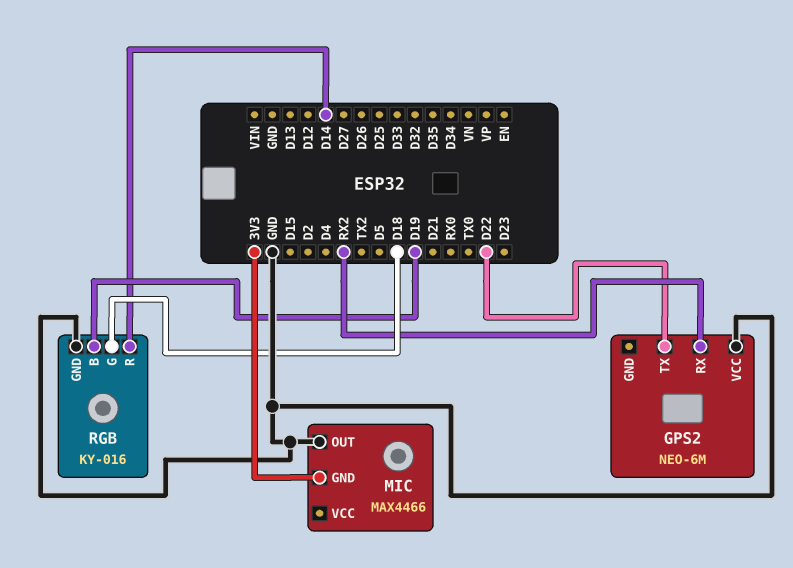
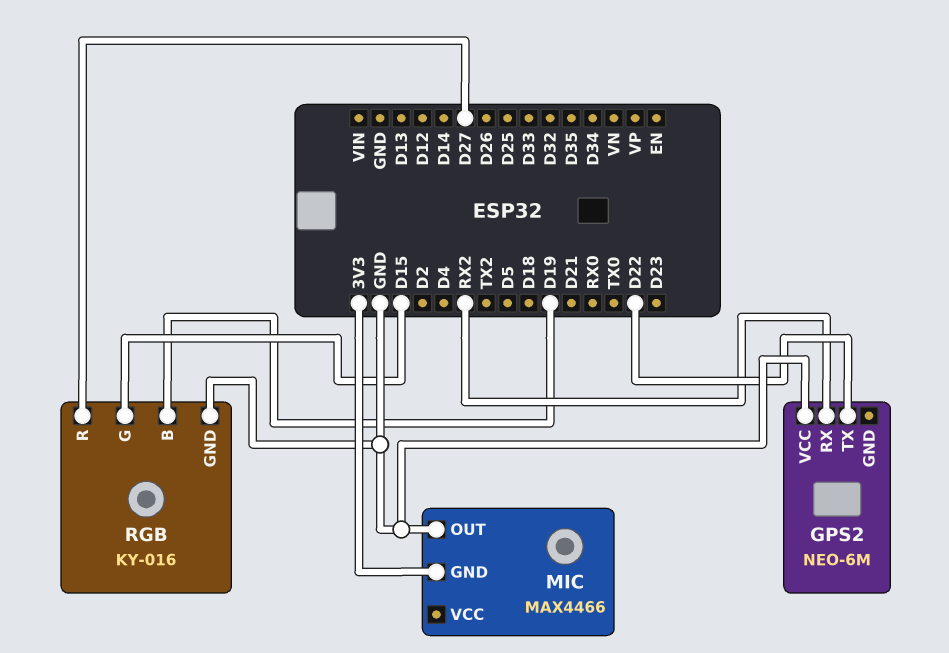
RGB pin G: D18 -> D15
RGB pin R: D14 -> D27

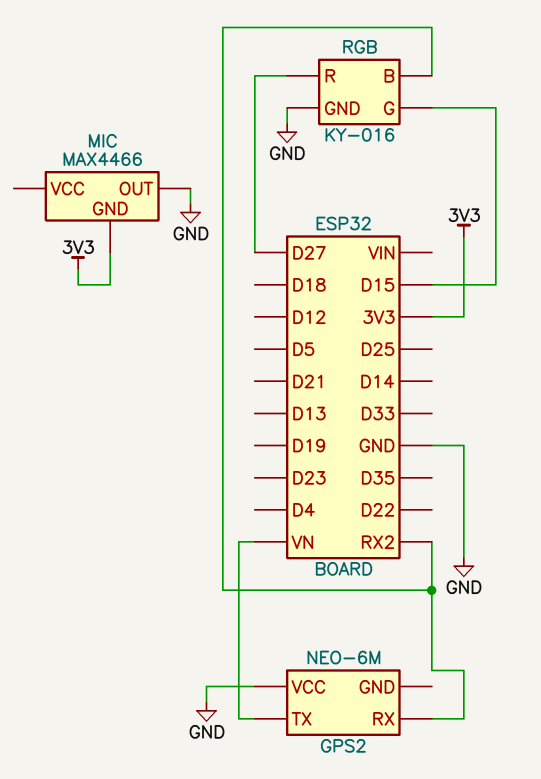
GPS2 pin TX: D22 -> VN
RGB pin B: D19 -> RX2

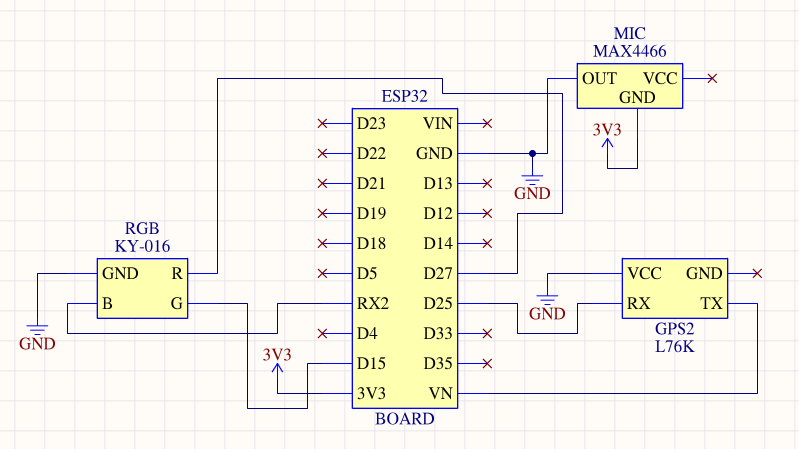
GPS2: NEO-6M -> L76K
GPS2 pin RX: RX2 -> D25

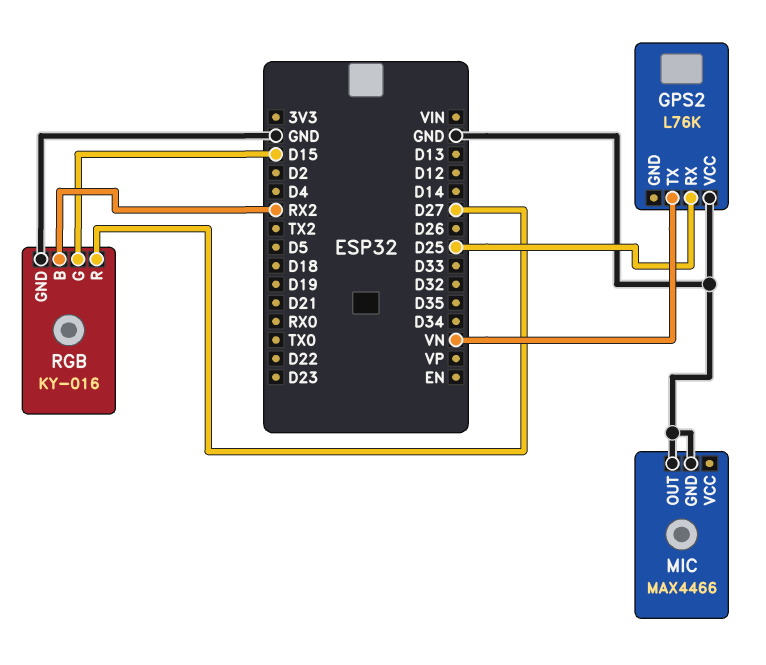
MIC pin GND: 3V3 -> GND

